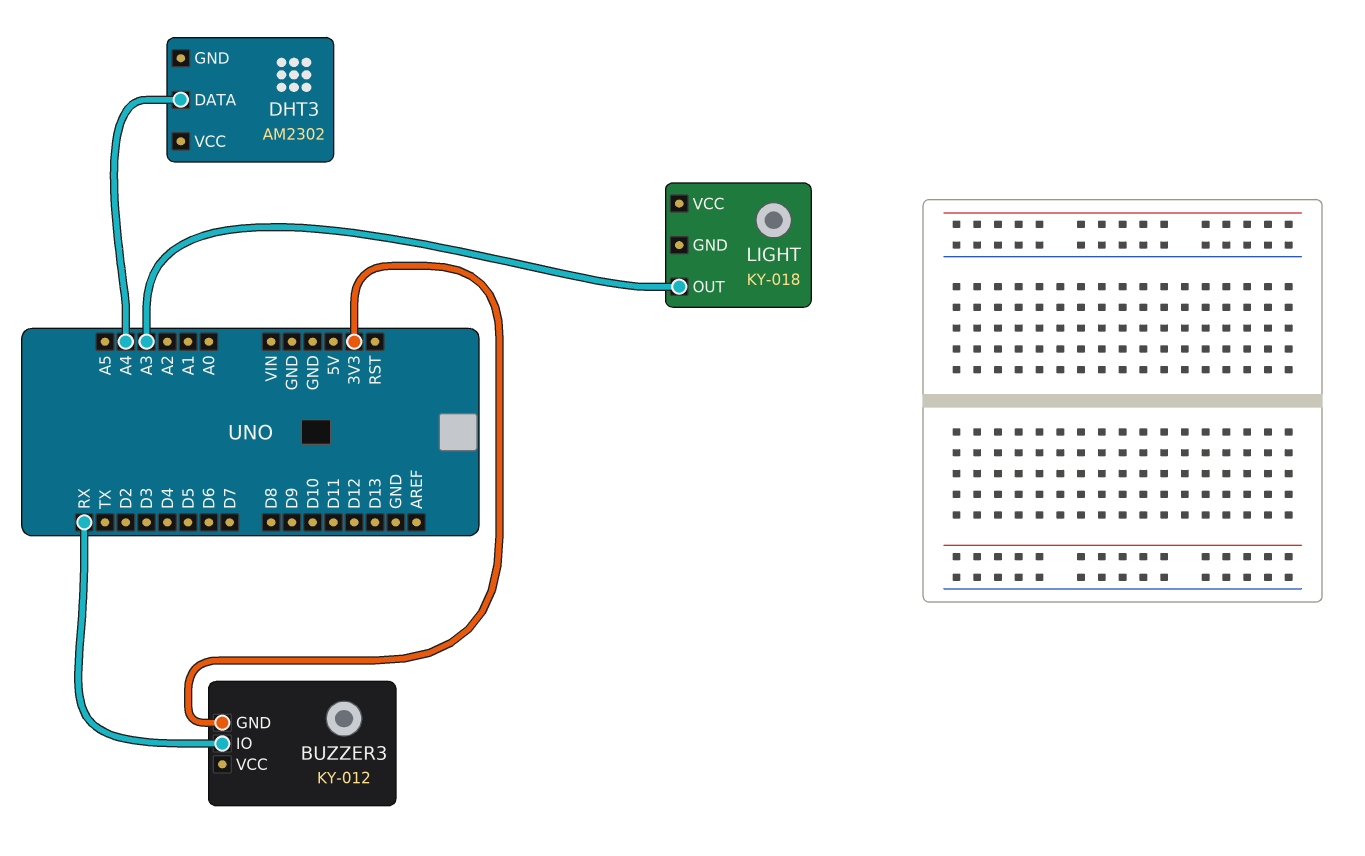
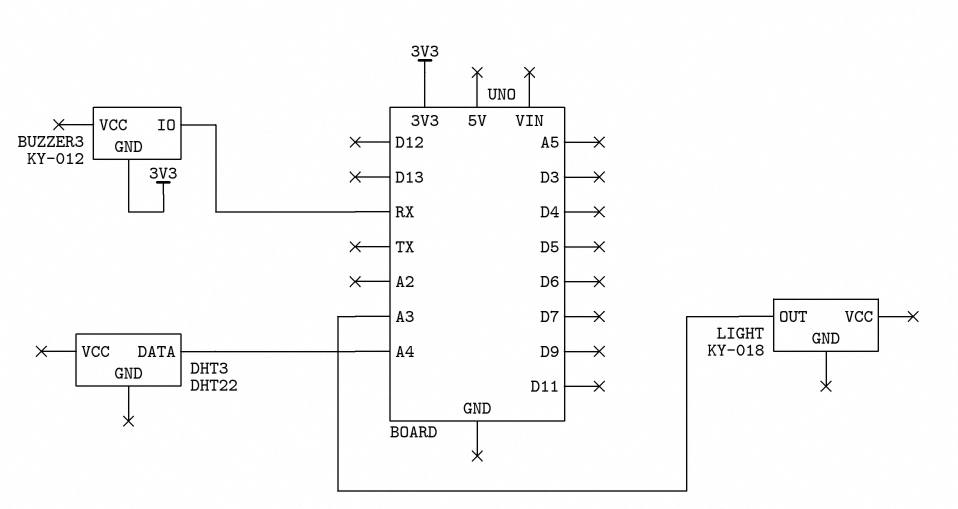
DHT3: AM2302 -> DHT22

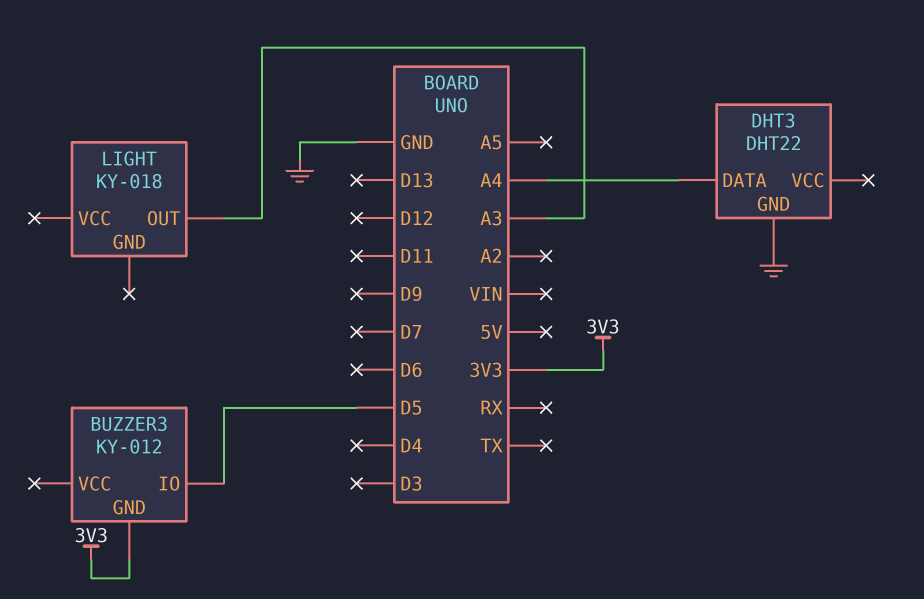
BUZZER3 pin IO: RX -> D5
DHT3 pin GND: none -> GND

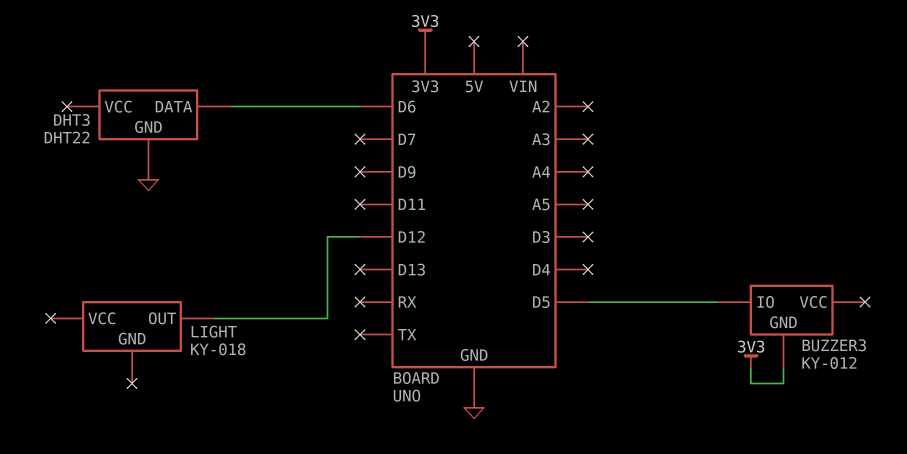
DHT3 pin DATA: A4 -> D6
LIGHT pin OUT: A3 -> D12

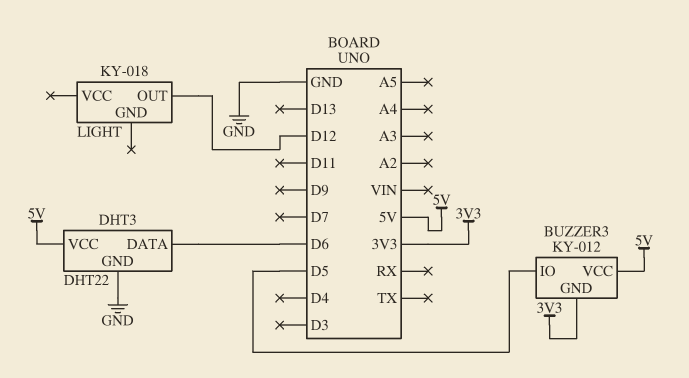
BUZZER3 pin VCC: none -> 5V
DHT3 pin VCC: none -> 5V

